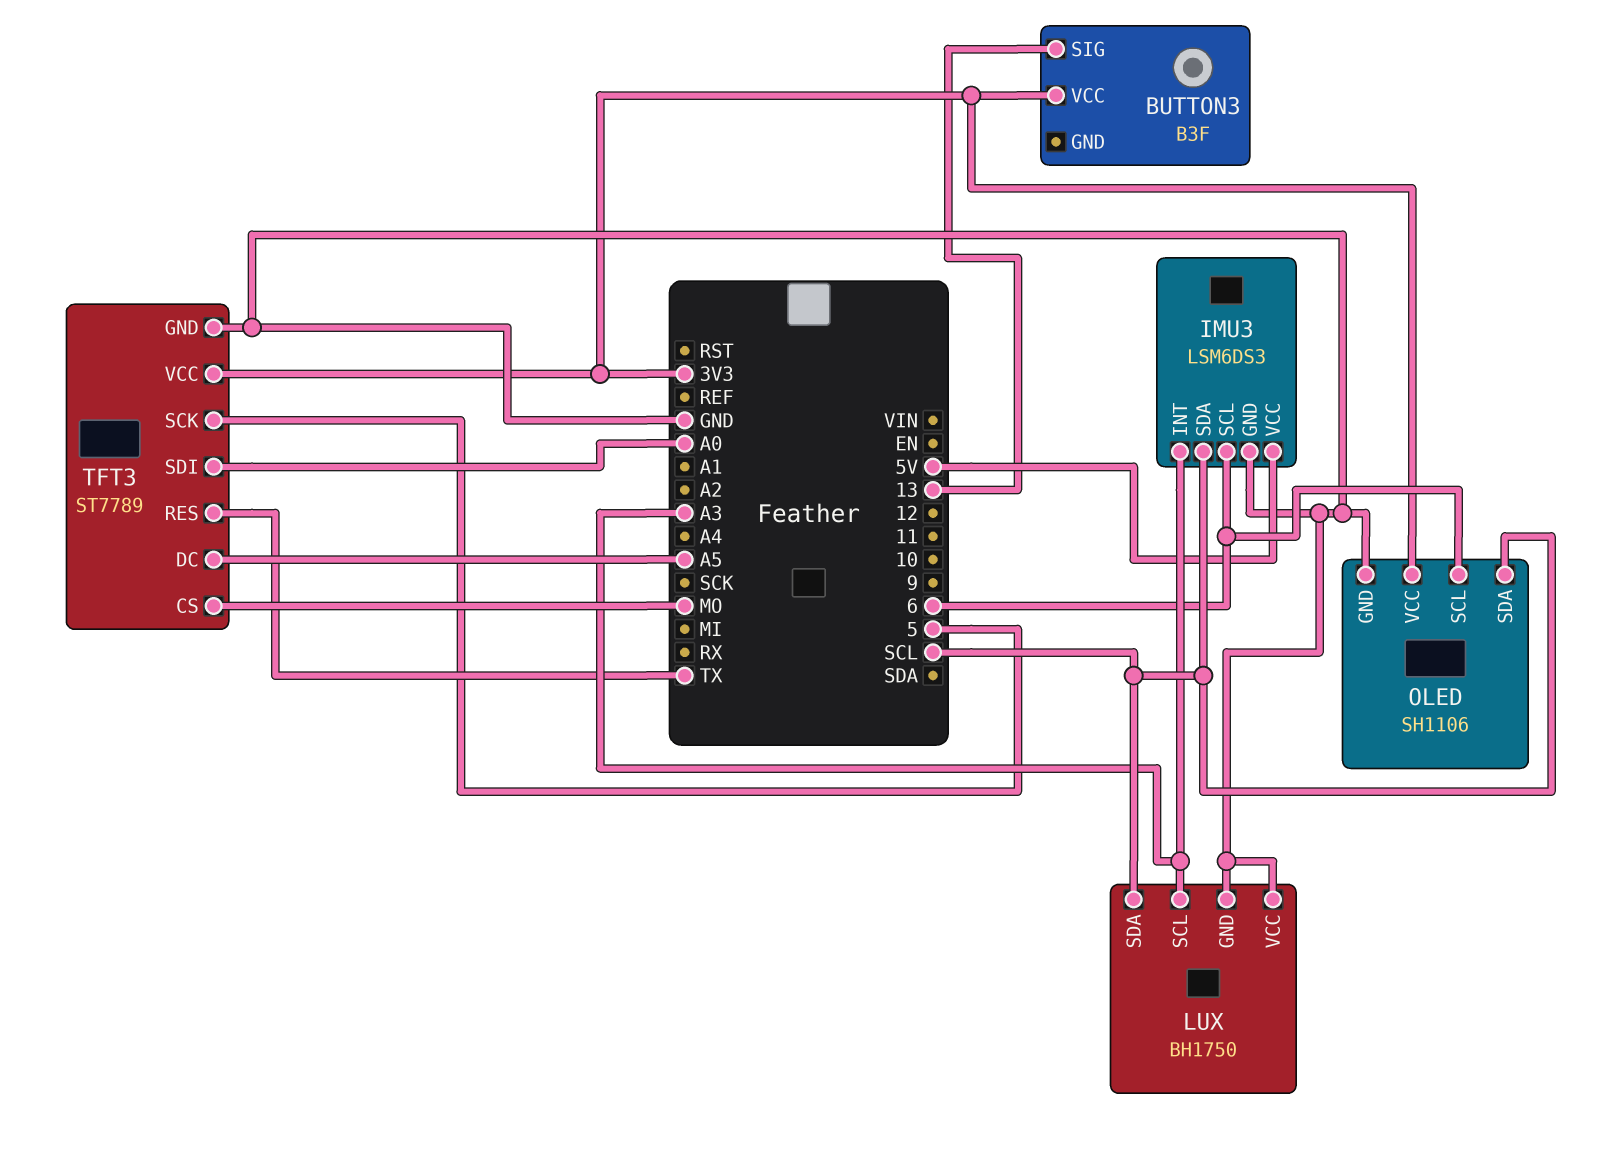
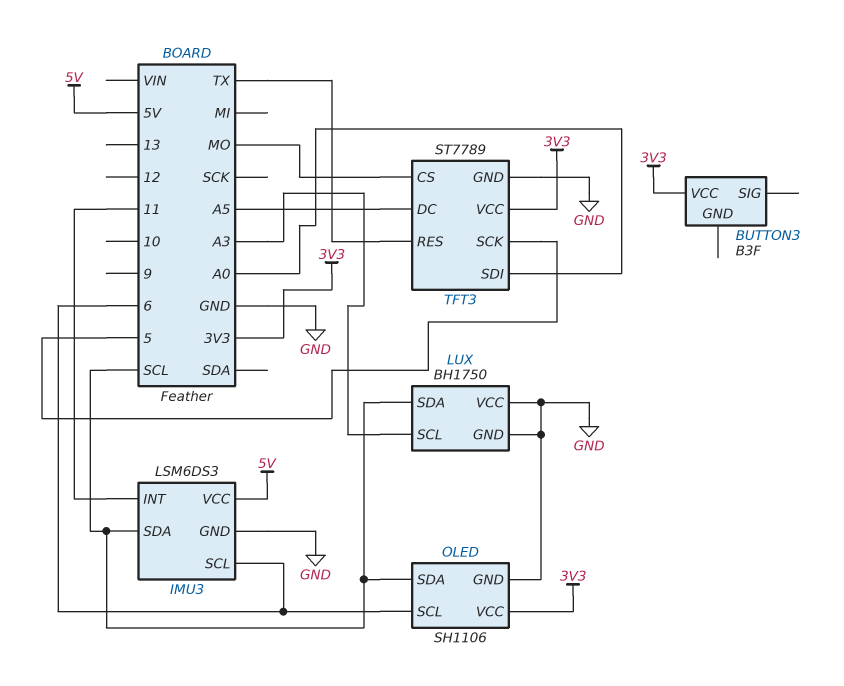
BUTTON3 pin SIG: 13 -> none
IMU3 pin INT: A3 -> 11

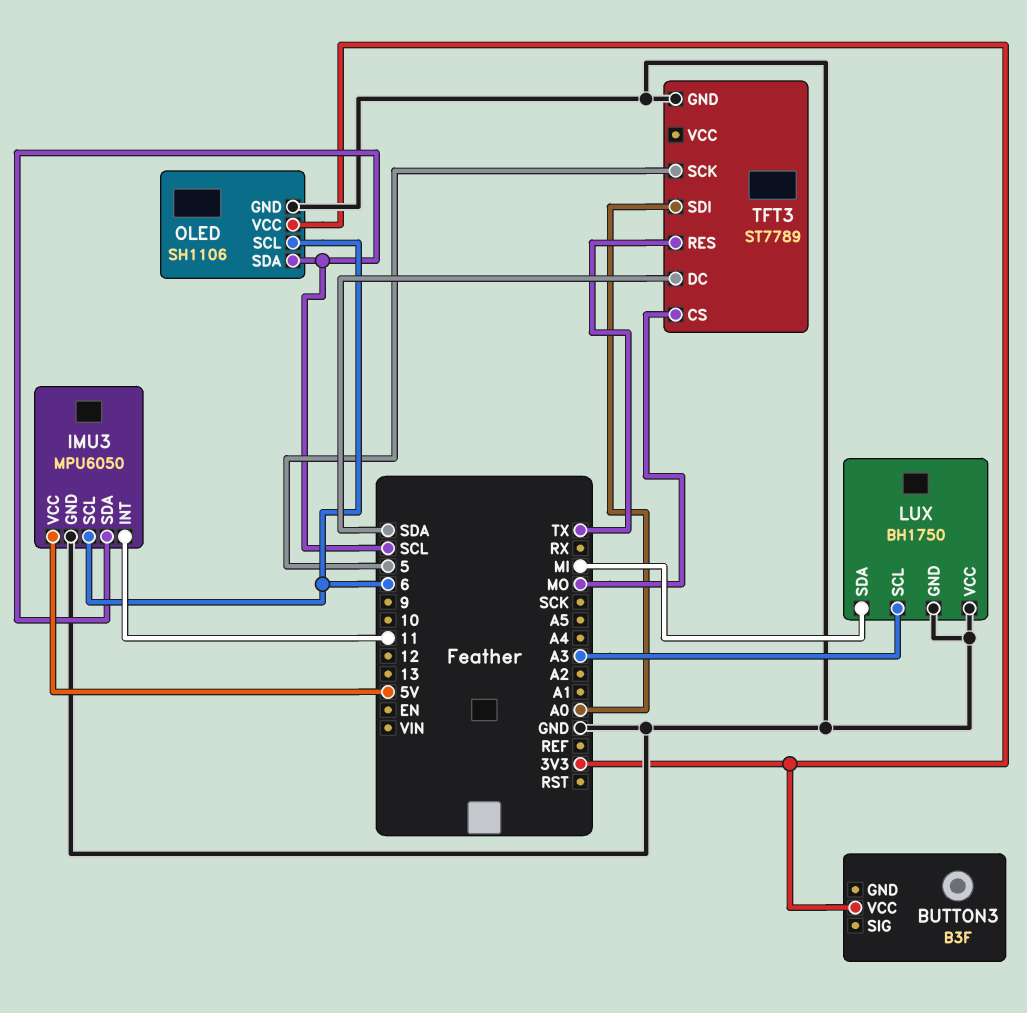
IMU3: LSM6DS3 -> MPU6050
LUX pin SDA: SCL -> MI
TFT3 pin DC: A5 -> SDA
TFT3 pin VCC: 3V3 -> none

